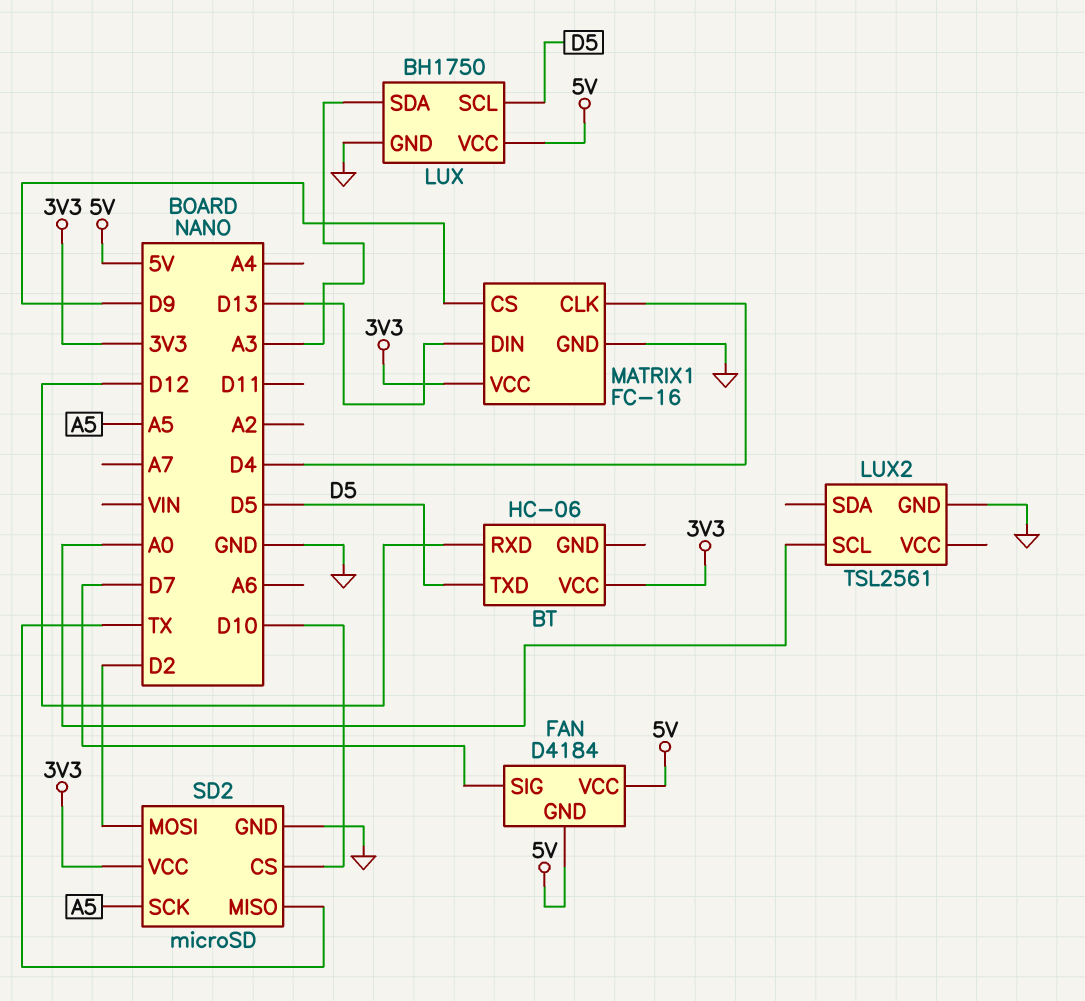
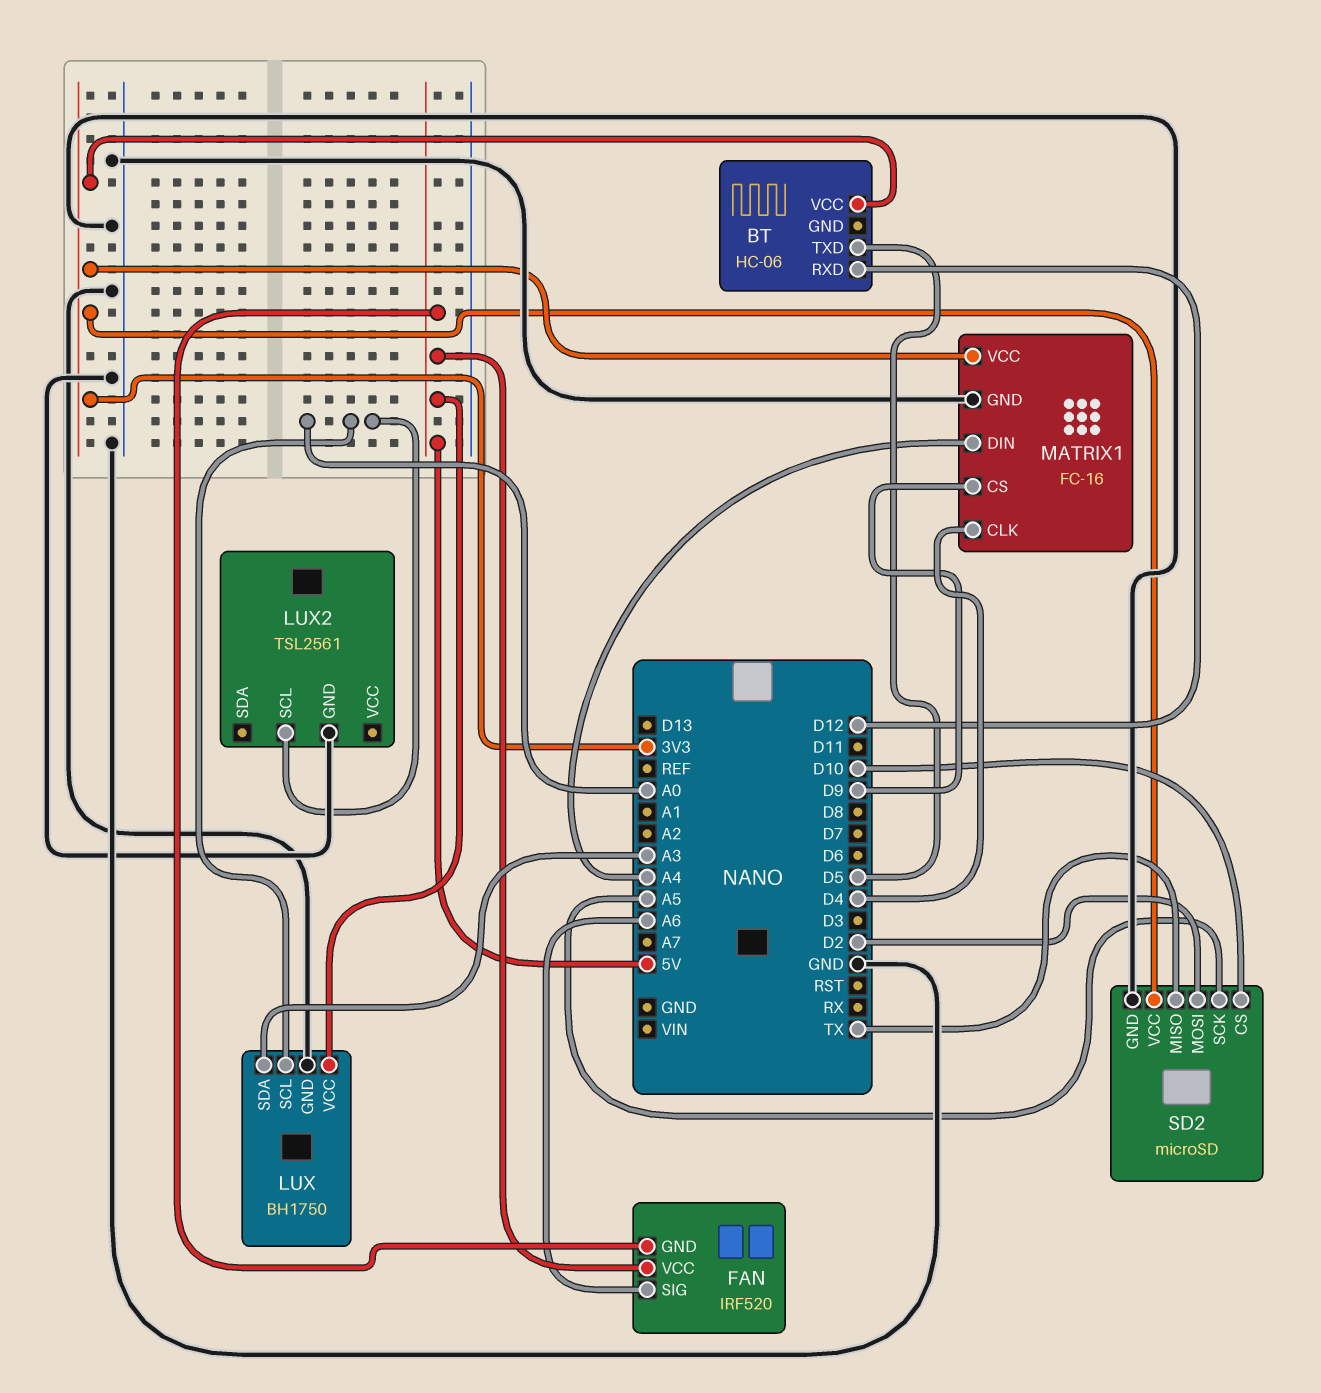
FAN: D4184 -> IRF520
FAN pin SIG: D7 -> A6
LUX pin SCL: D5 -> A0
MATRIX1 pin DIN: D13 -> A4

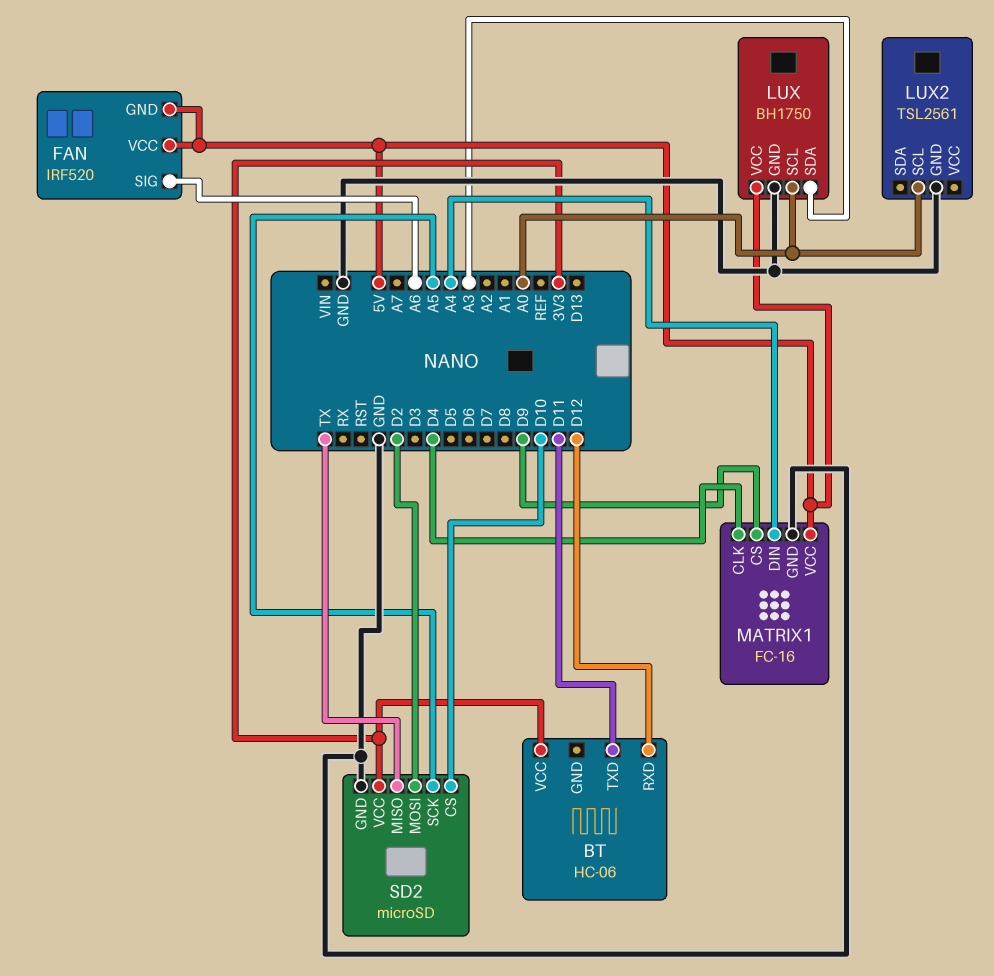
BT pin TXD: D5 -> D11
MATRIX1 pin VCC: 3V3 -> 5V

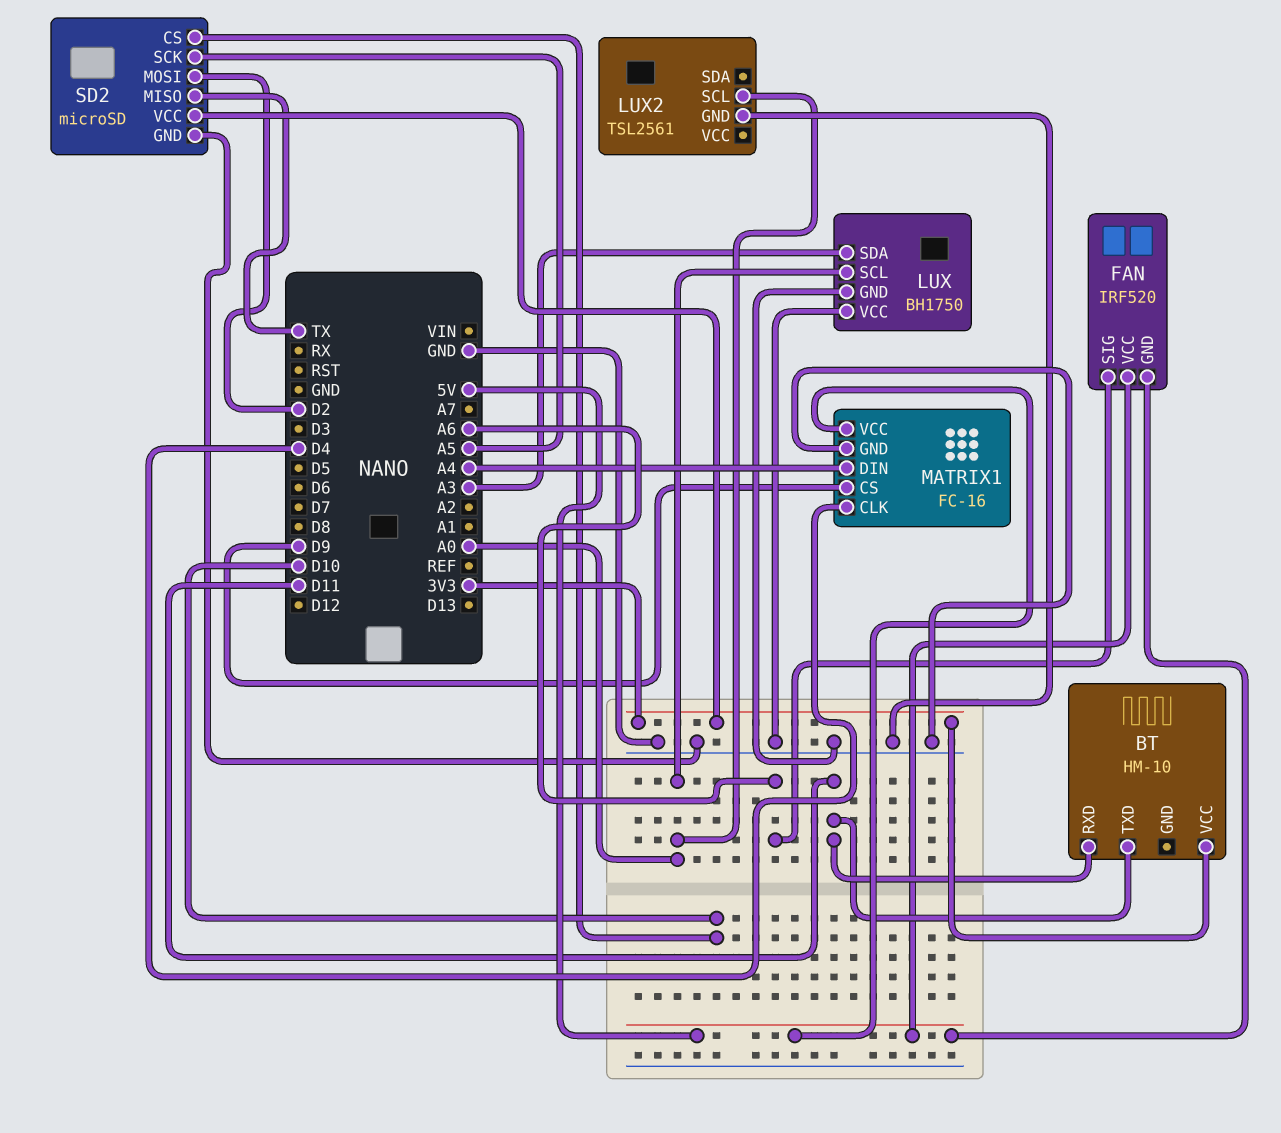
BT: HC-06 -> HM-10
BT pin RXD: D12 -> D11
LUX pin VCC: 5V -> GND

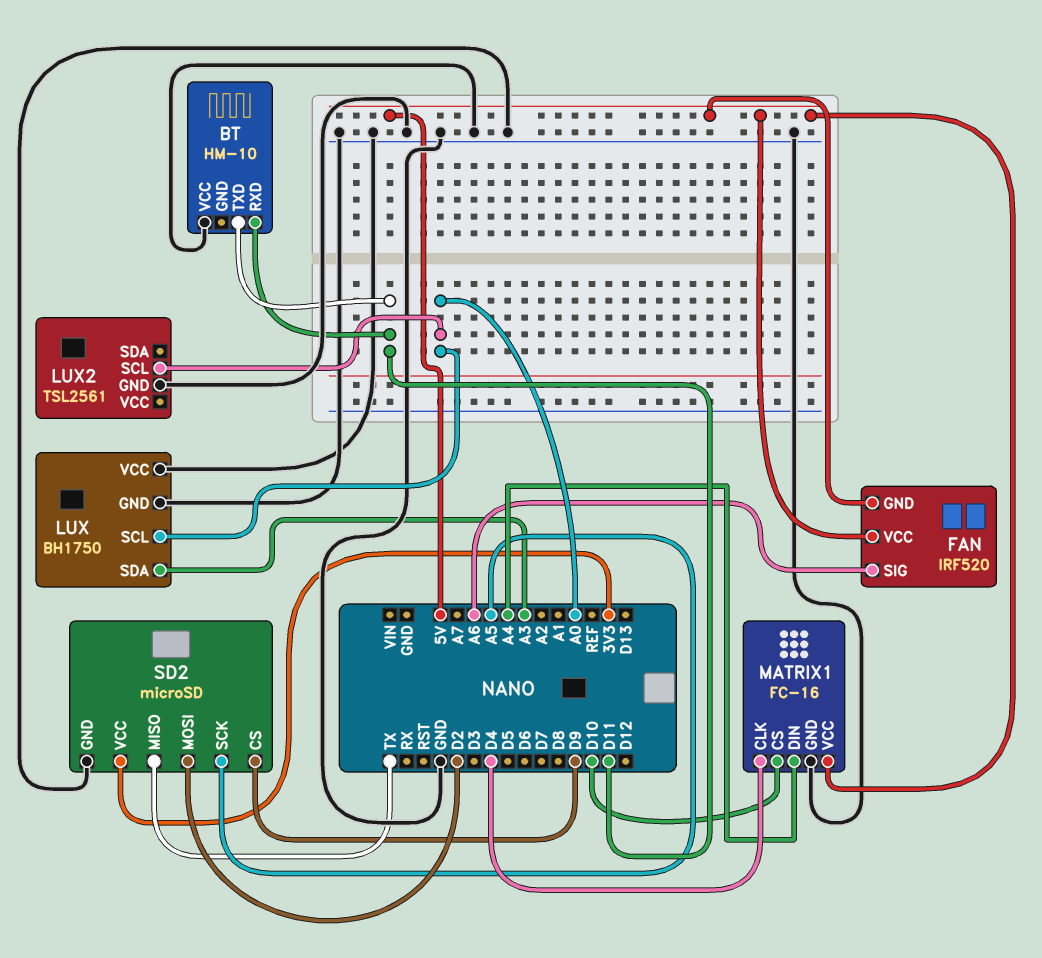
BT pin VCC: 3V3 -> GND
MATRIX1 pin CS: D9 -> D10
SD2 pin CS: D10 -> D9

